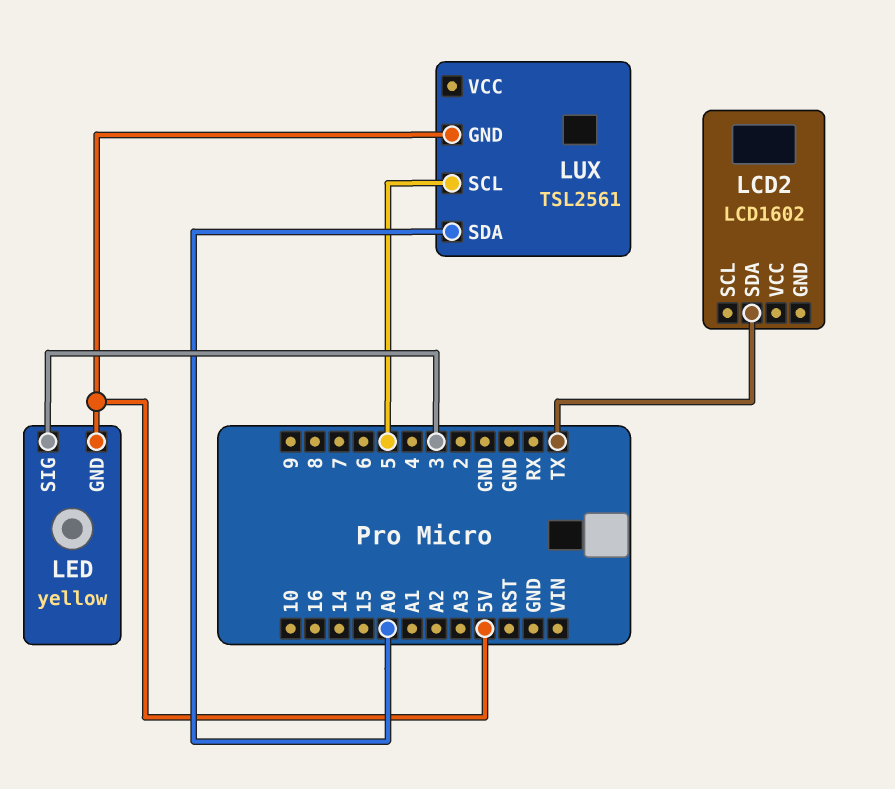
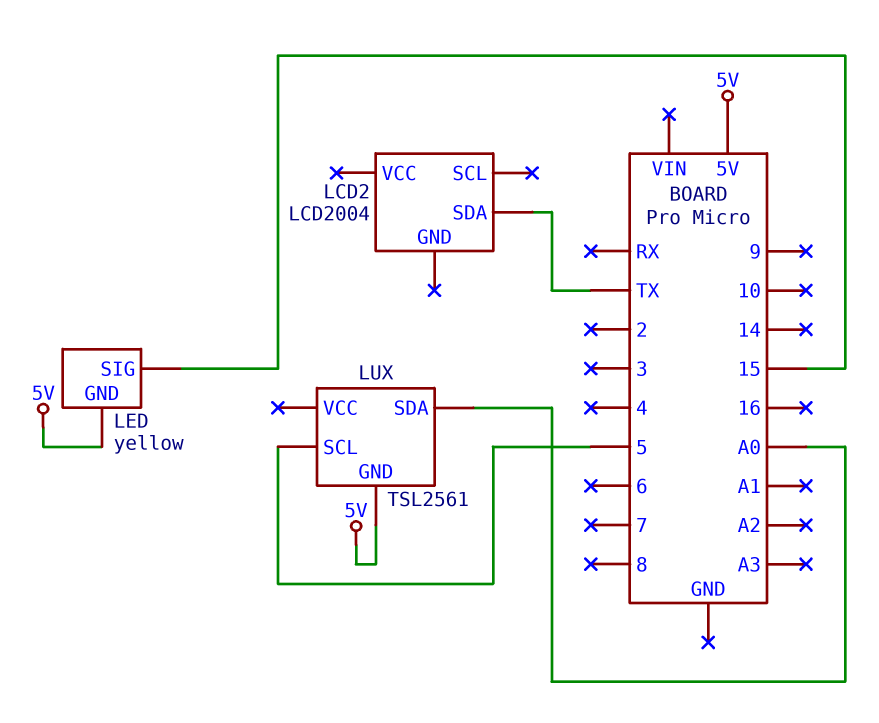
LCD2: LCD1602 -> LCD2004
LED pin SIG: 3 -> 15

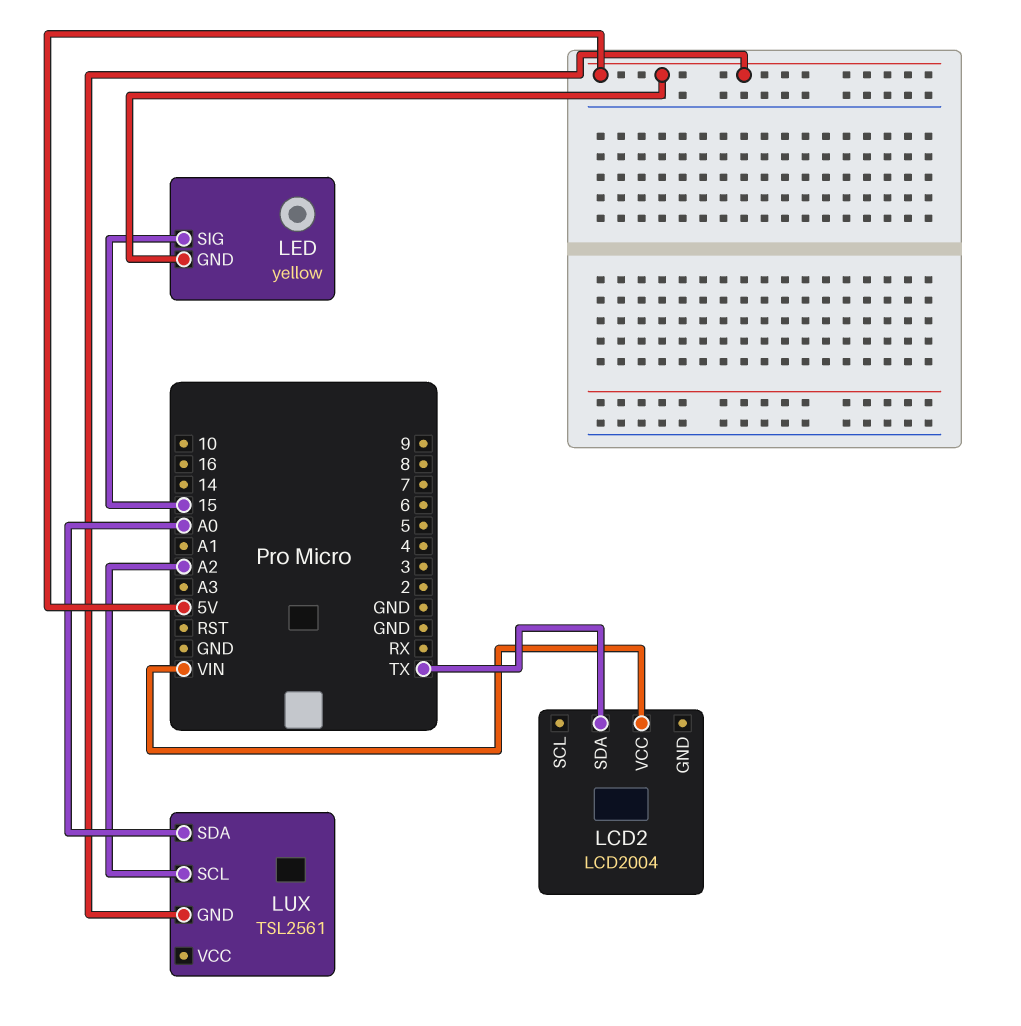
LCD2 pin VCC: none -> VIN
LUX pin SCL: 5 -> A2

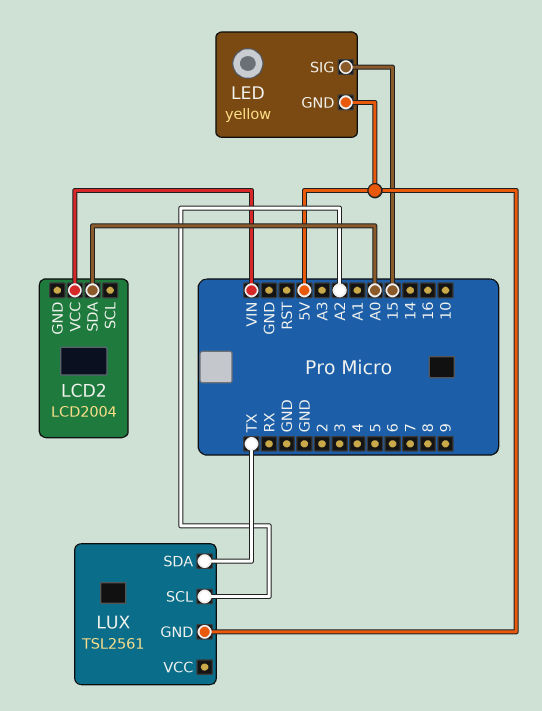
LCD2 pin SDA: TX -> A0
LUX pin SDA: A0 -> TX

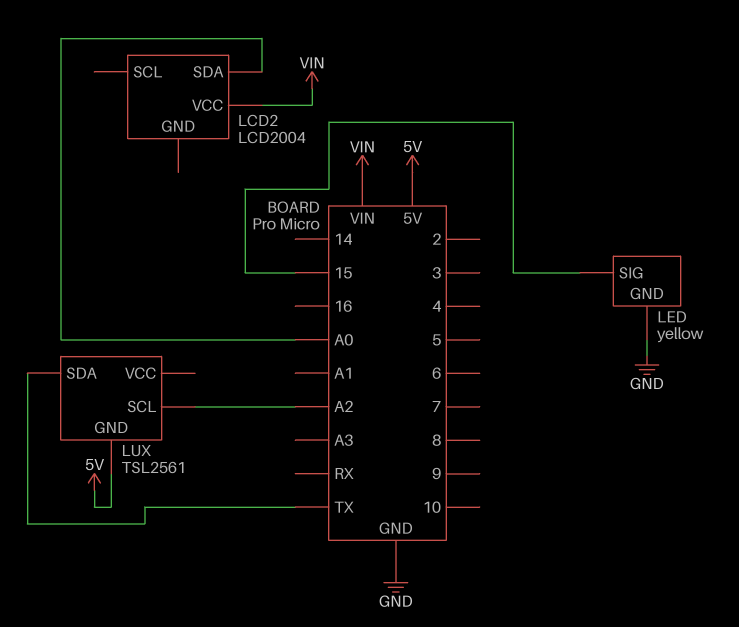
LED pin GND: 5V -> GND

